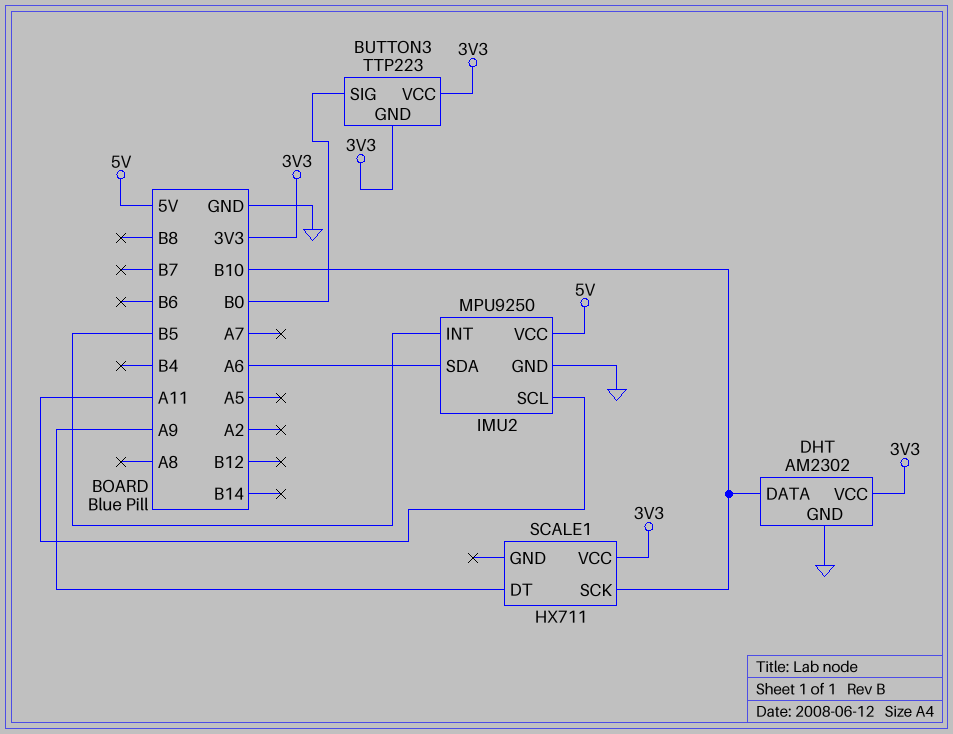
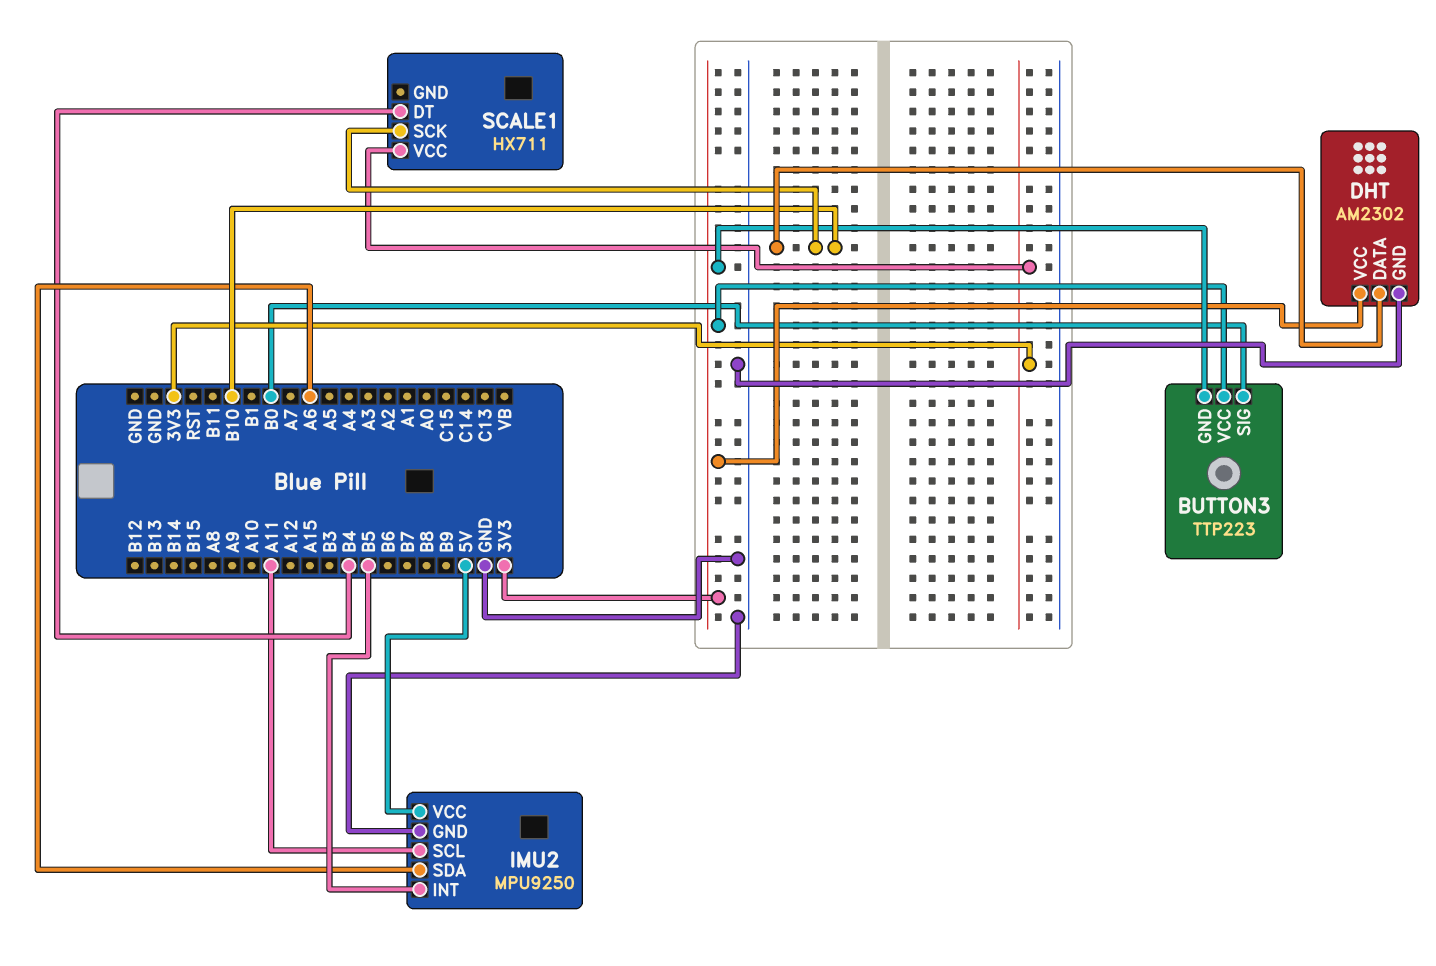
SCALE1 pin DT: A9 -> B4

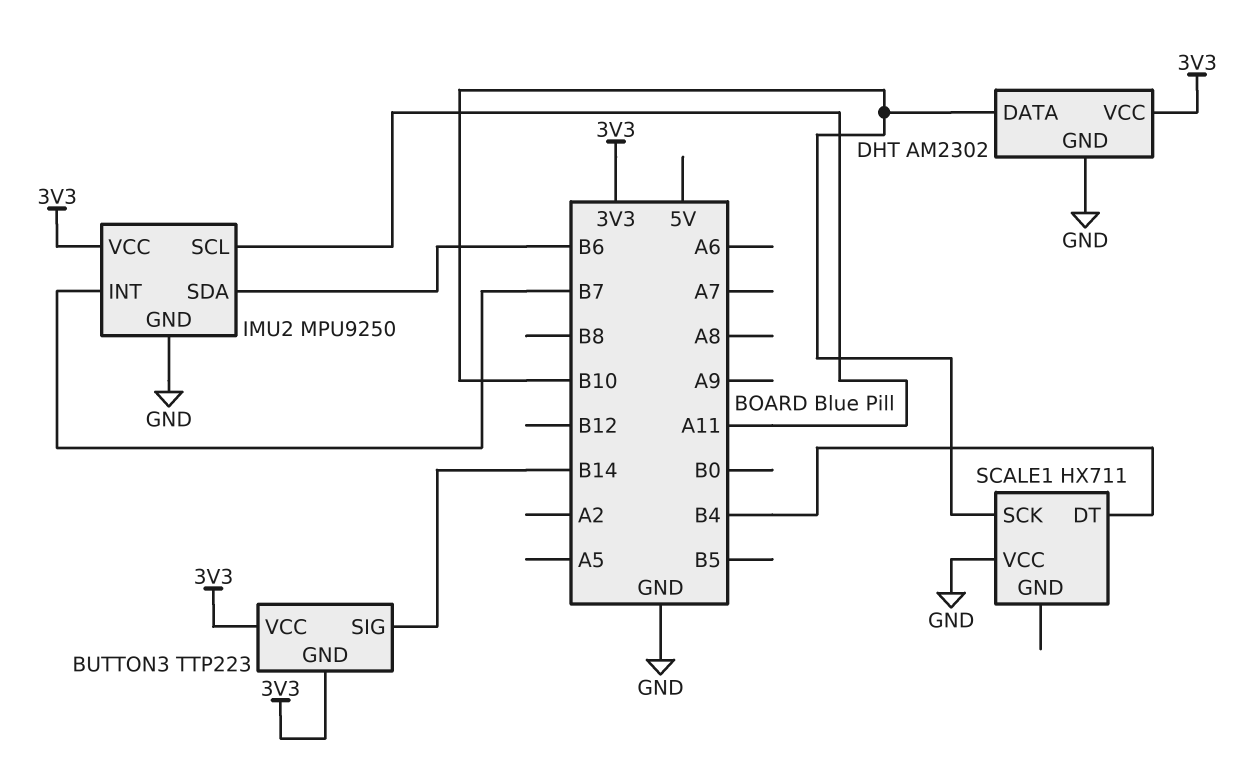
BUTTON3 pin SIG: B0 -> B14
IMU2 pin INT: B5 -> B7
IMU2 pin SDA: A6 -> B6
IMU2 pin VCC: 5V -> 3V3
SCALE1 pin VCC: 3V3 -> GND

